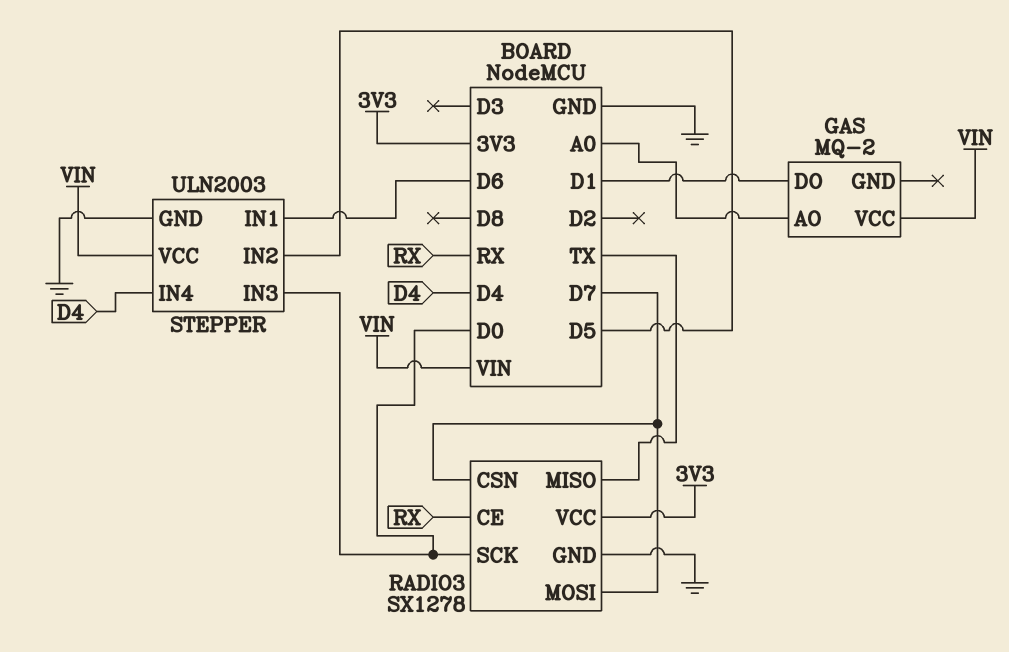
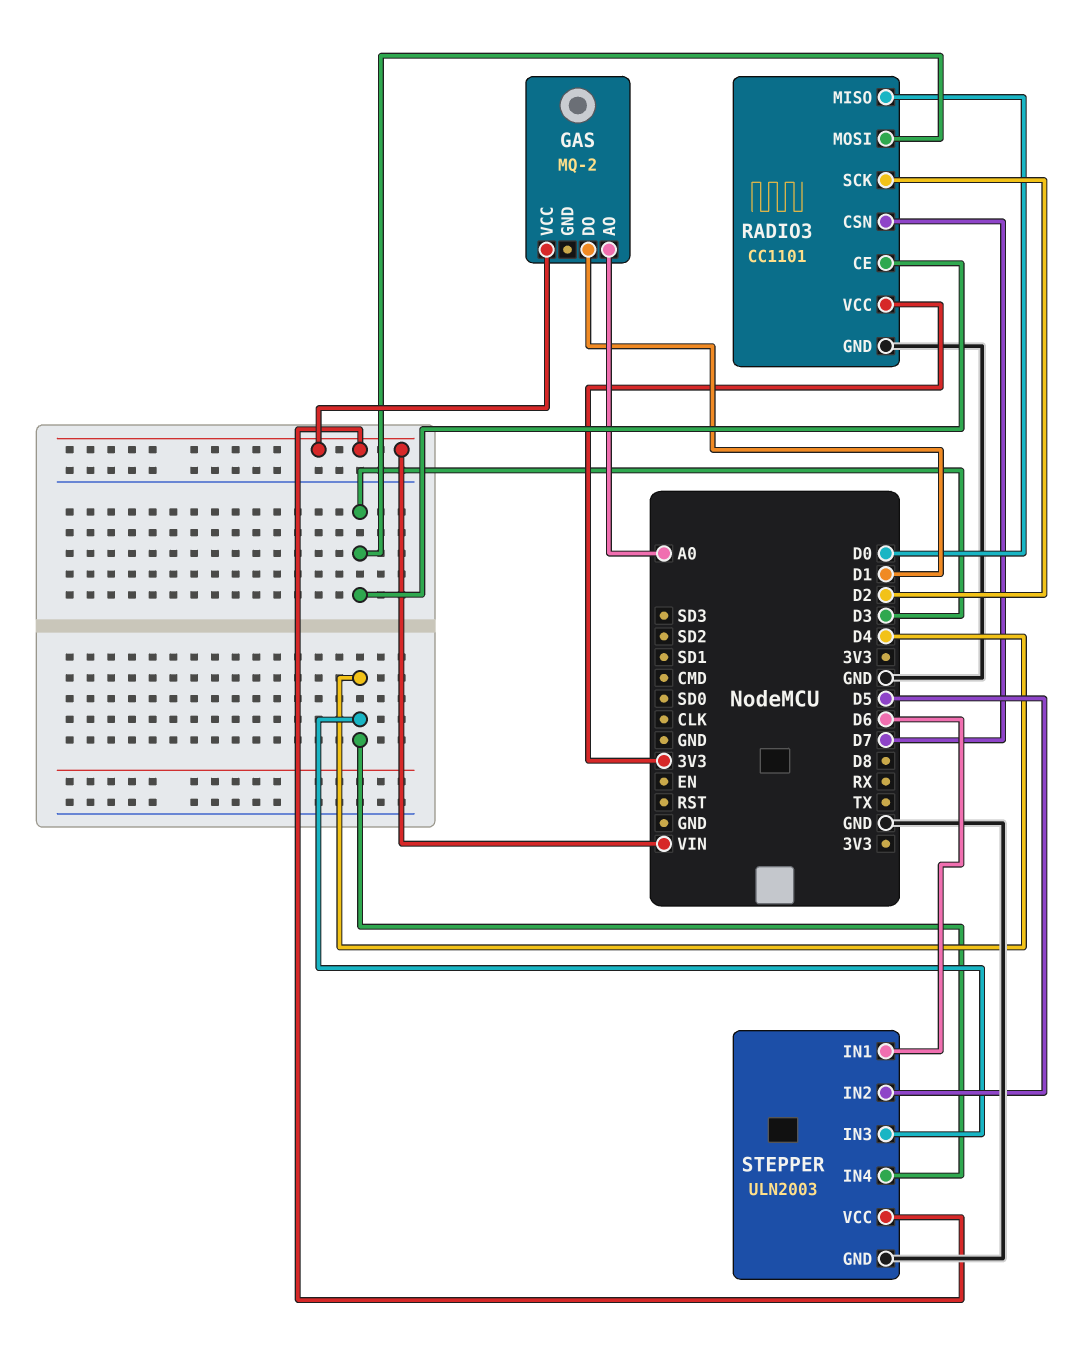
RADIO3: SX1278 -> CC1101
RADIO3 pin CE: RX -> D3
RADIO3 pin MISO: TX -> D0
RADIO3 pin MOSI: D7 -> D3
RADIO3 pin SCK: D0 -> D2
STEPPER pin IN3: D0 -> D4

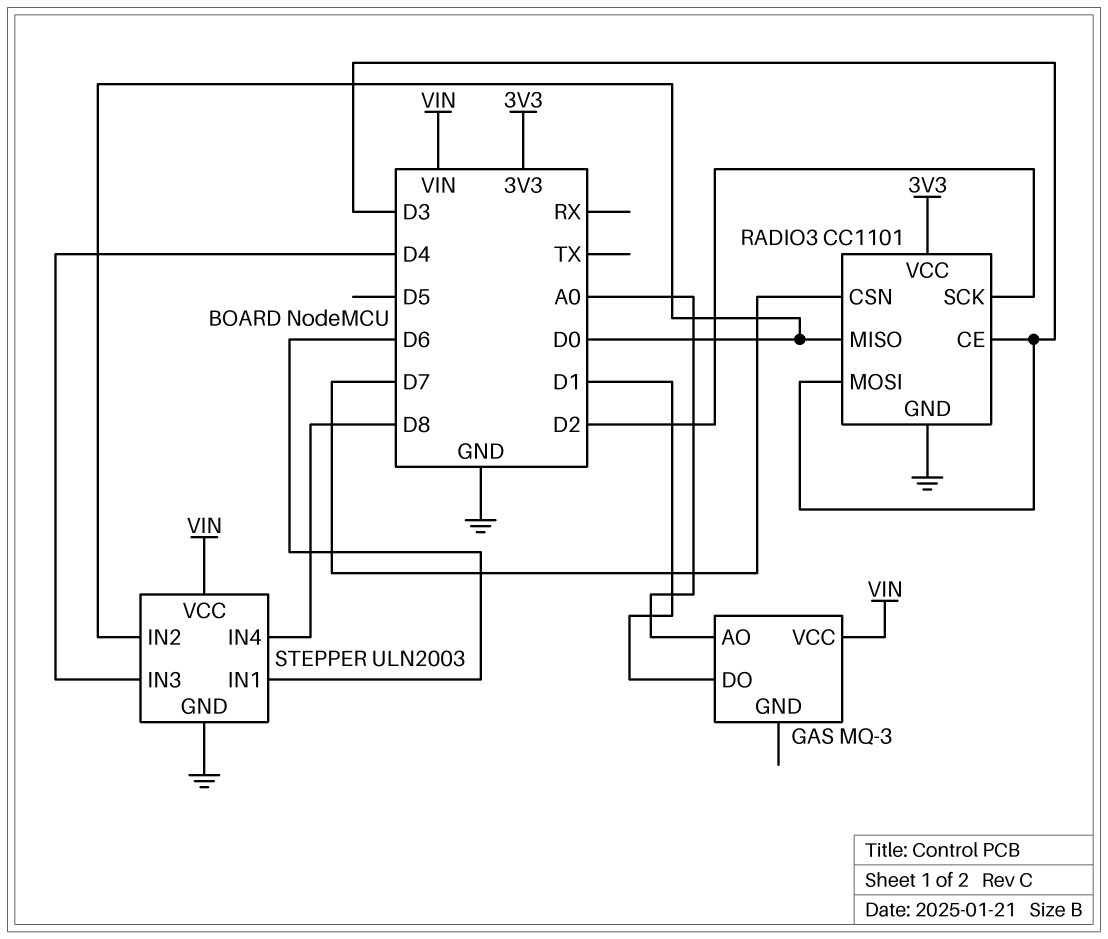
GAS: MQ-2 -> MQ-3
STEPPER pin IN2: D5 -> D0
STEPPER pin IN4: D4 -> D8

